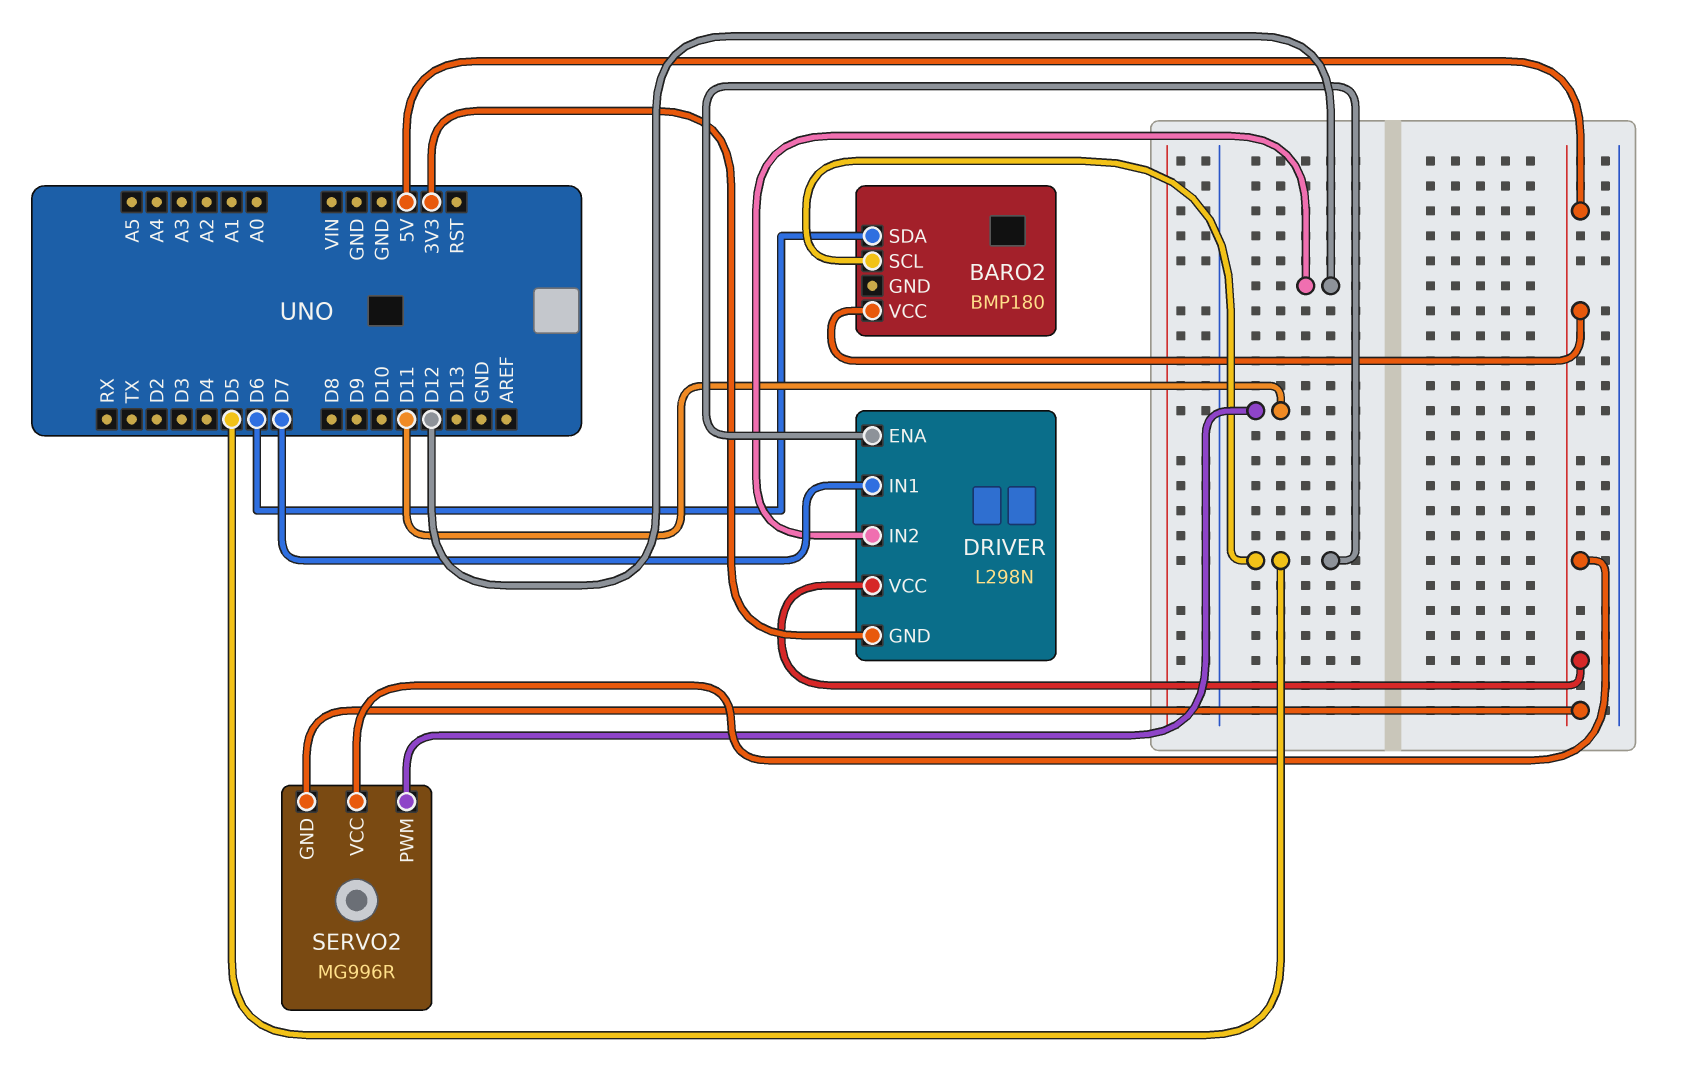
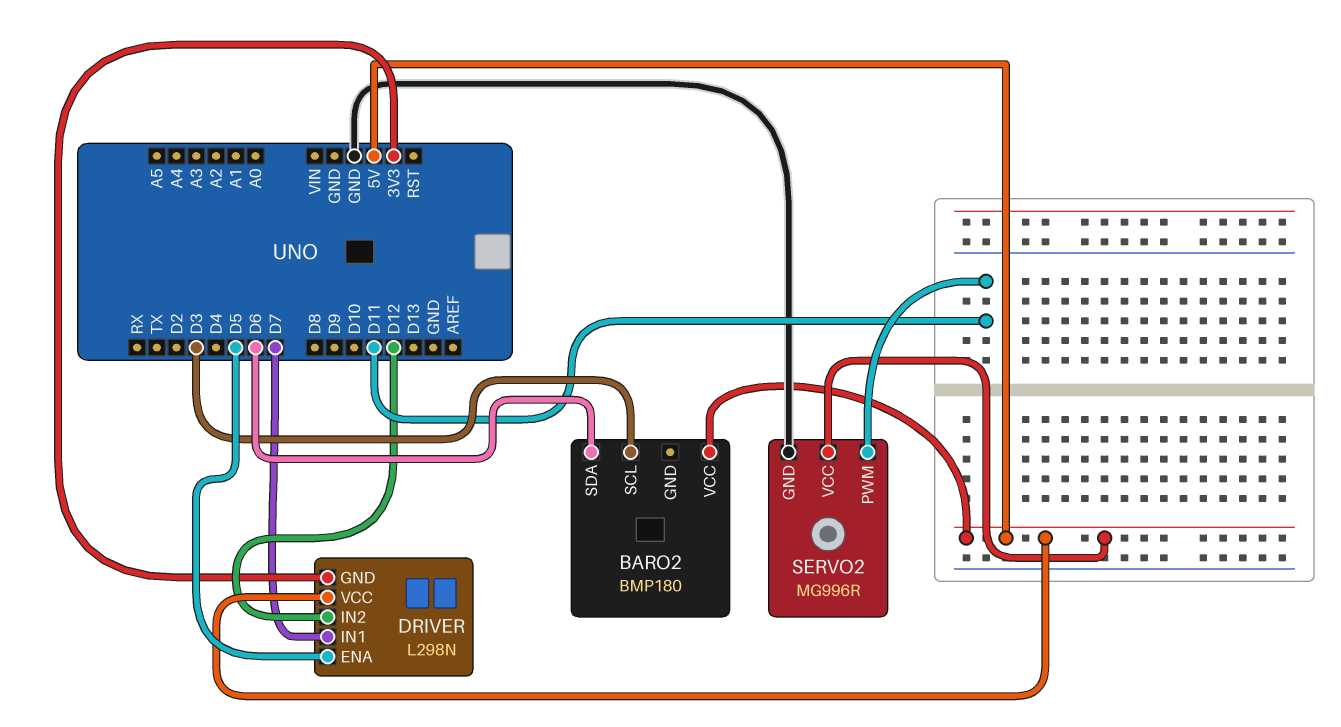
BARO2 pin SCL: D5 -> D3
SERVO2 pin GND: 5V -> GND

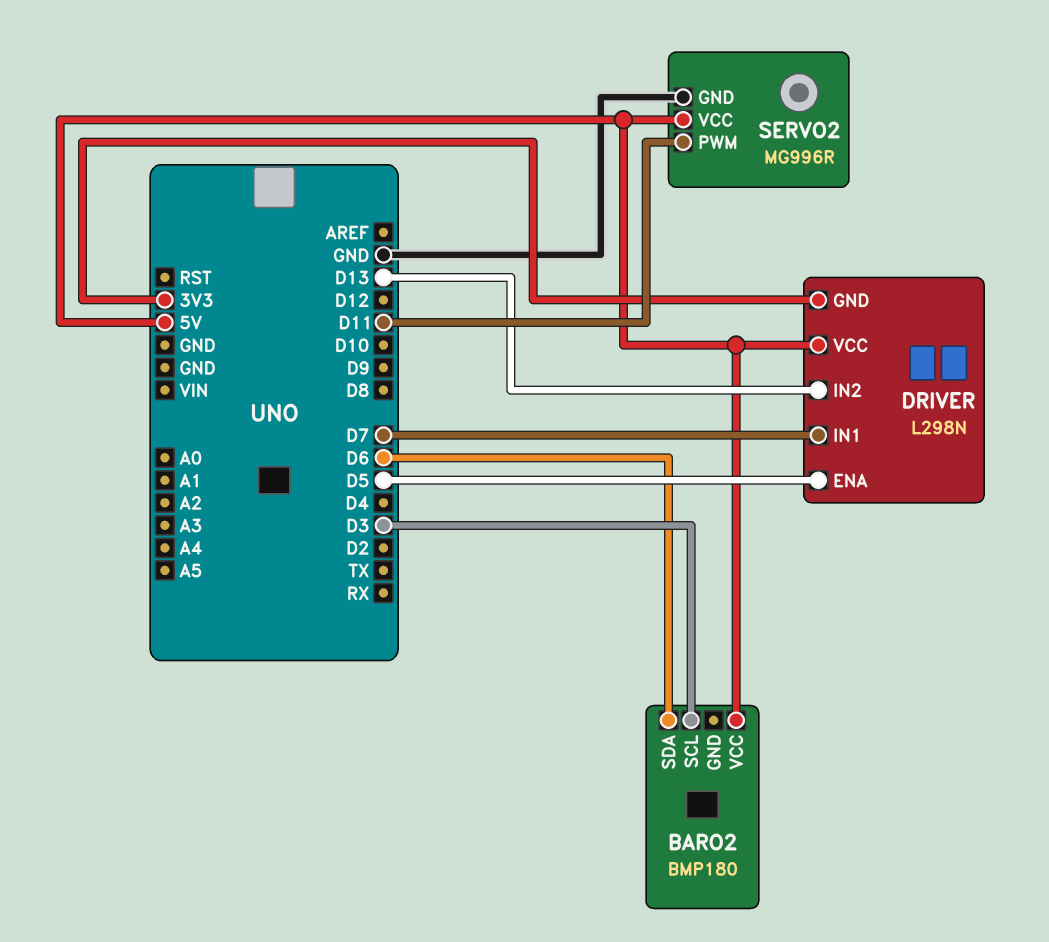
DRIVER pin IN2: D12 -> D13

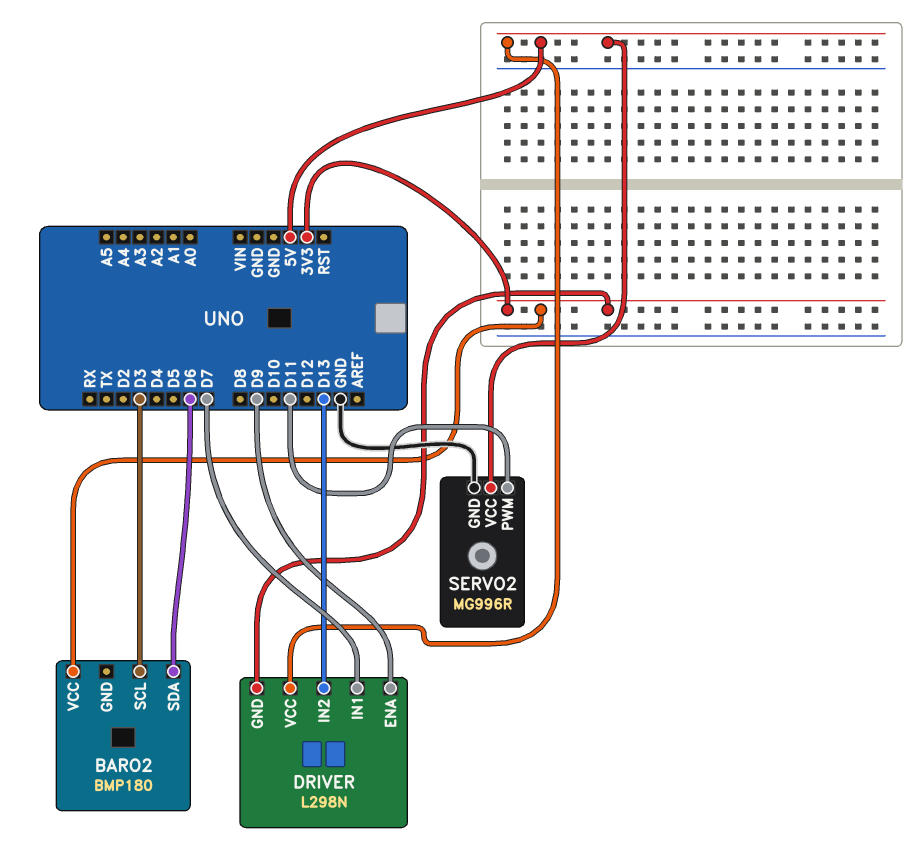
BARO2 pin VCC: 5V -> 3V3
DRIVER pin ENA: D5 -> D9

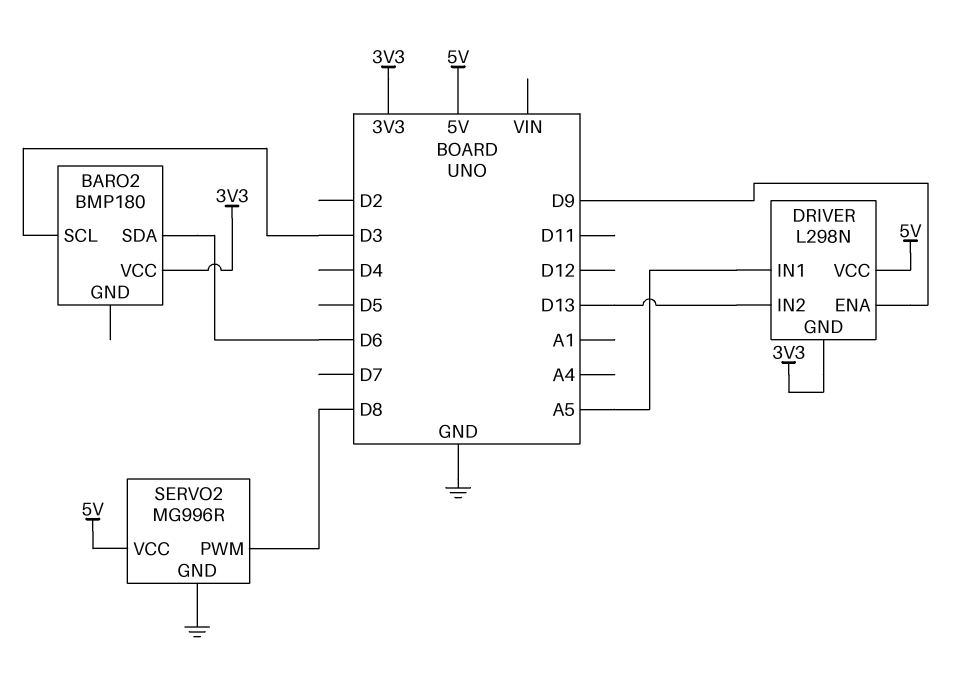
DRIVER pin IN1: D7 -> A5
SERVO2 pin PWM: D11 -> D8

